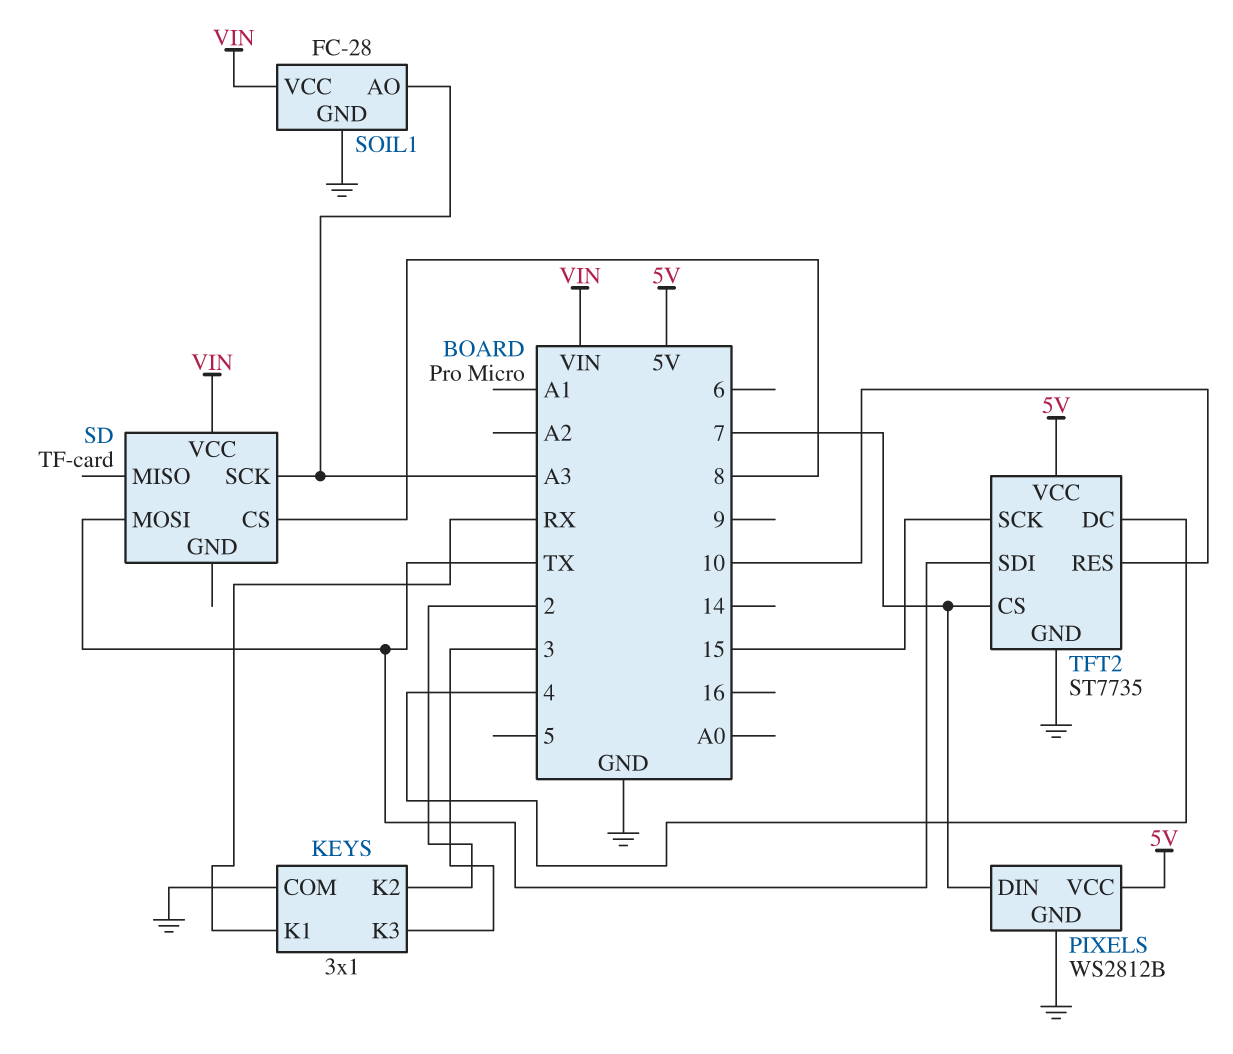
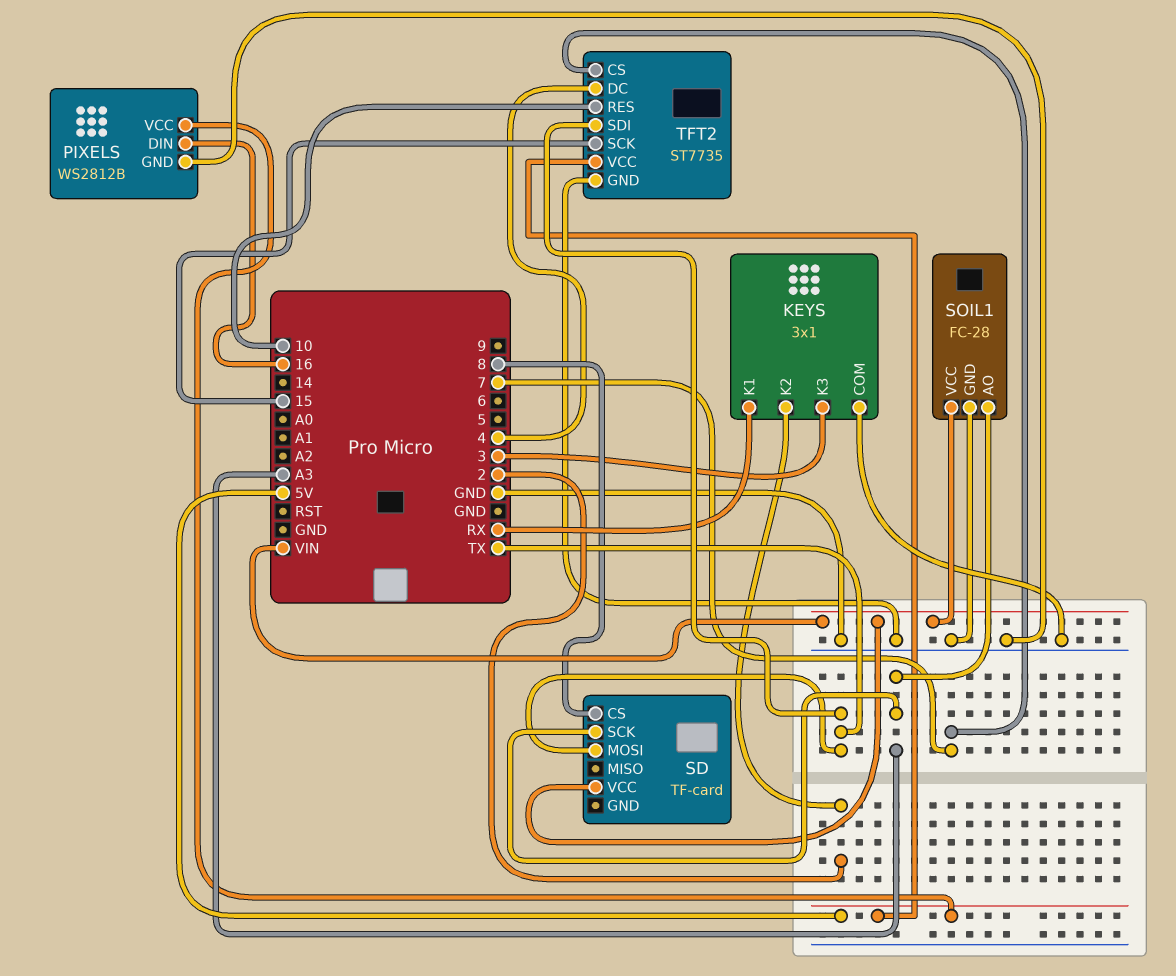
PIXELS pin DIN: 7 -> 16

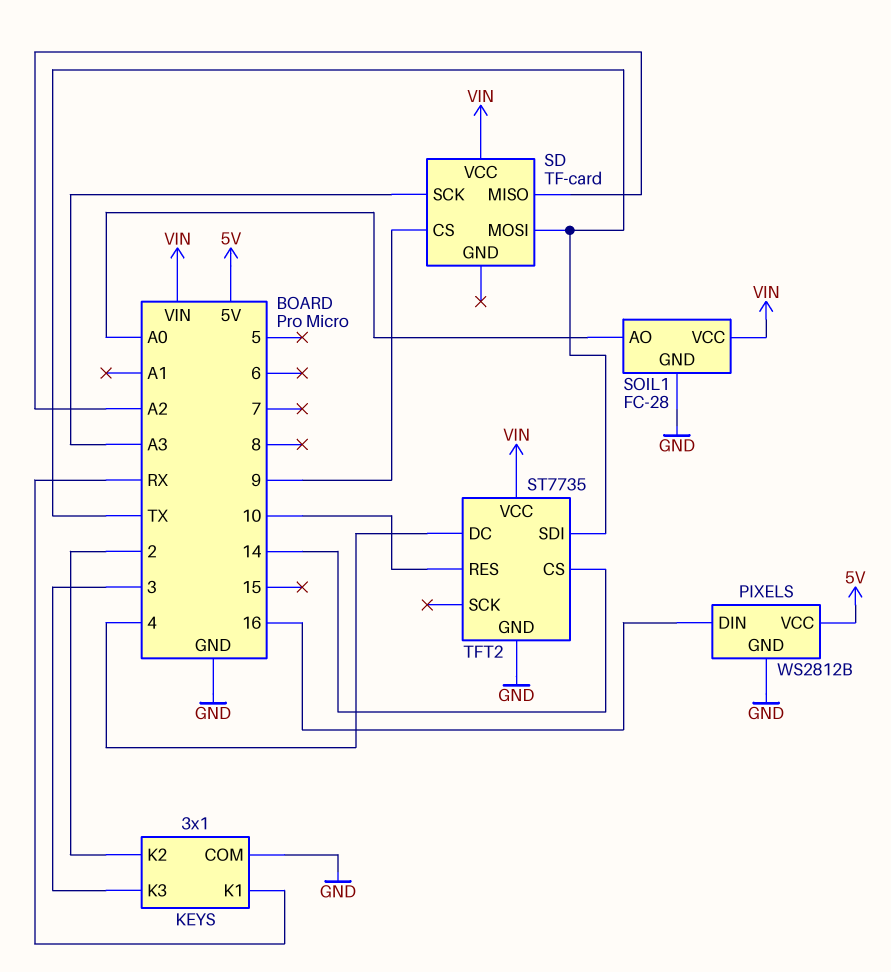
SD pin CS: 8 -> 9
SD pin MISO: none -> A2
SOIL1 pin AO: A3 -> A0
TFT2 pin CS: 7 -> 14
TFT2 pin SCK: 15 -> none
TFT2 pin VCC: 5V -> VIN

